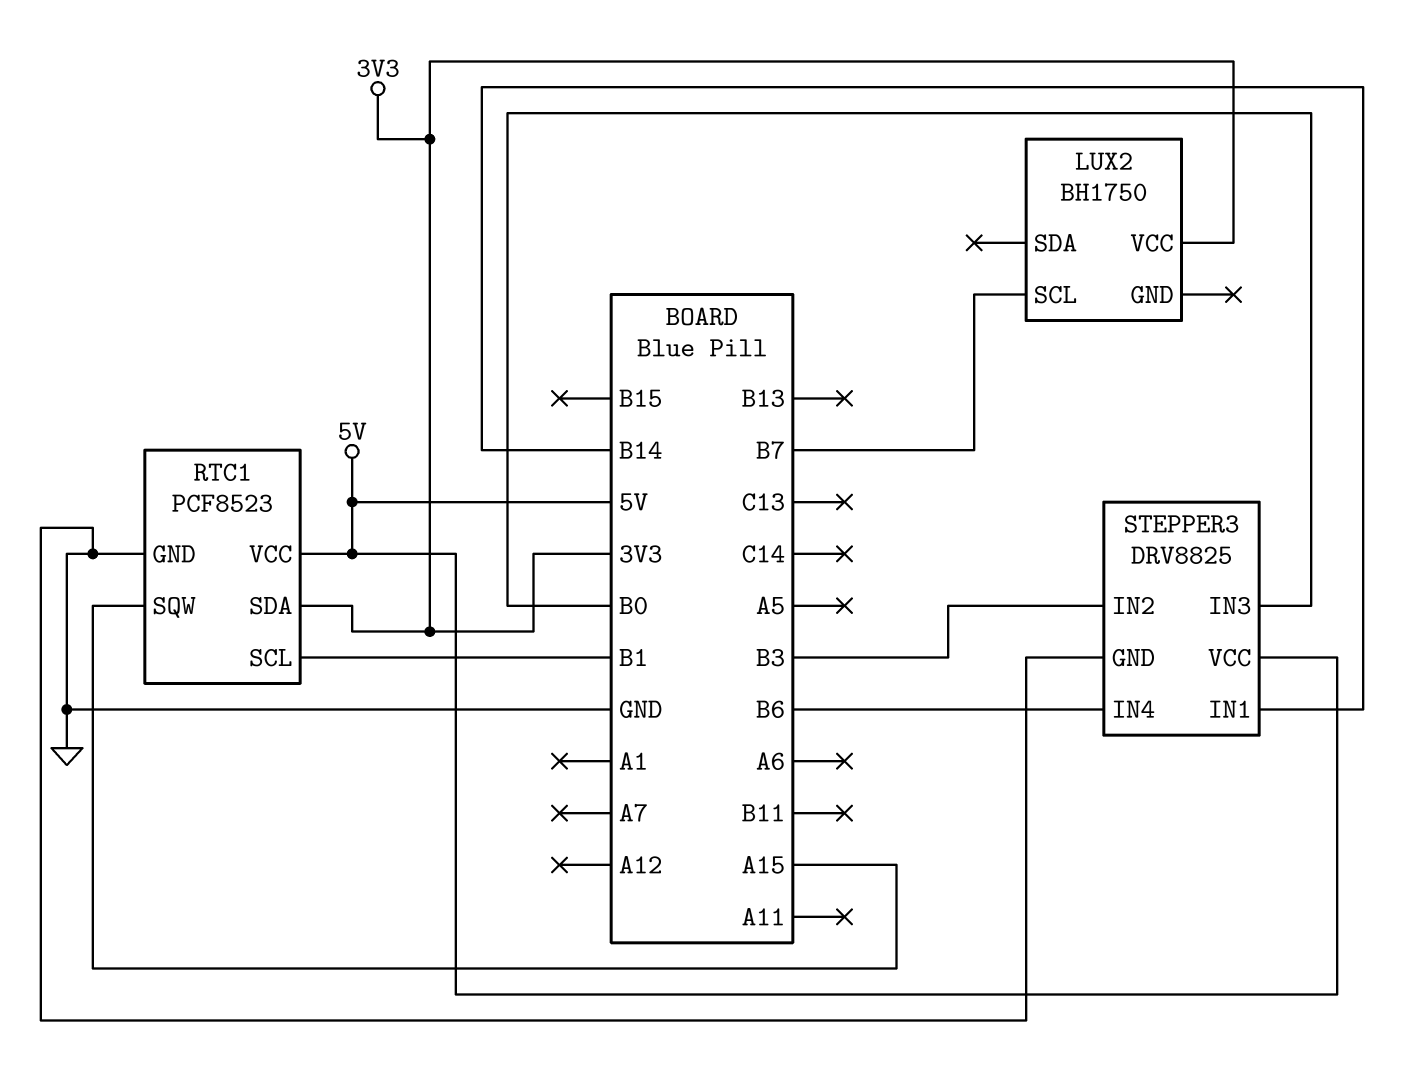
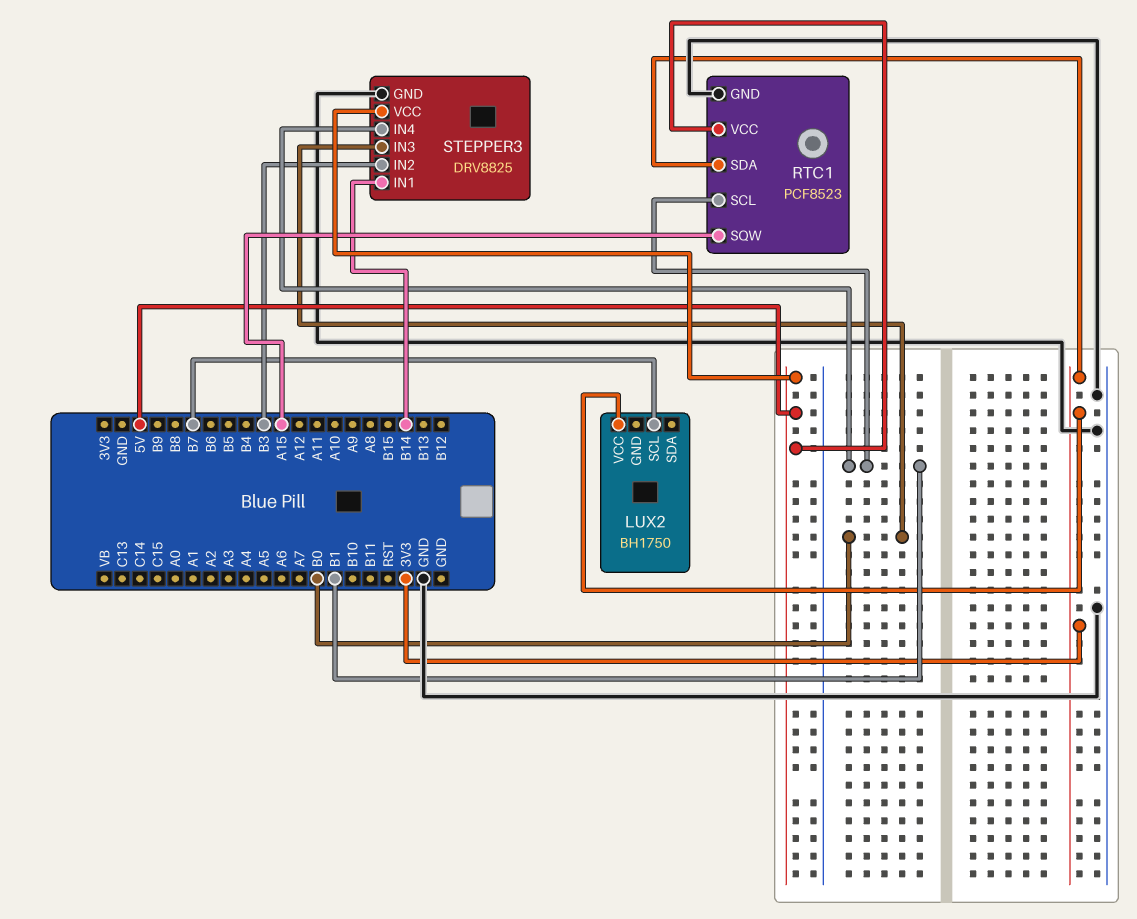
STEPPER3 pin IN4: B6 -> B1

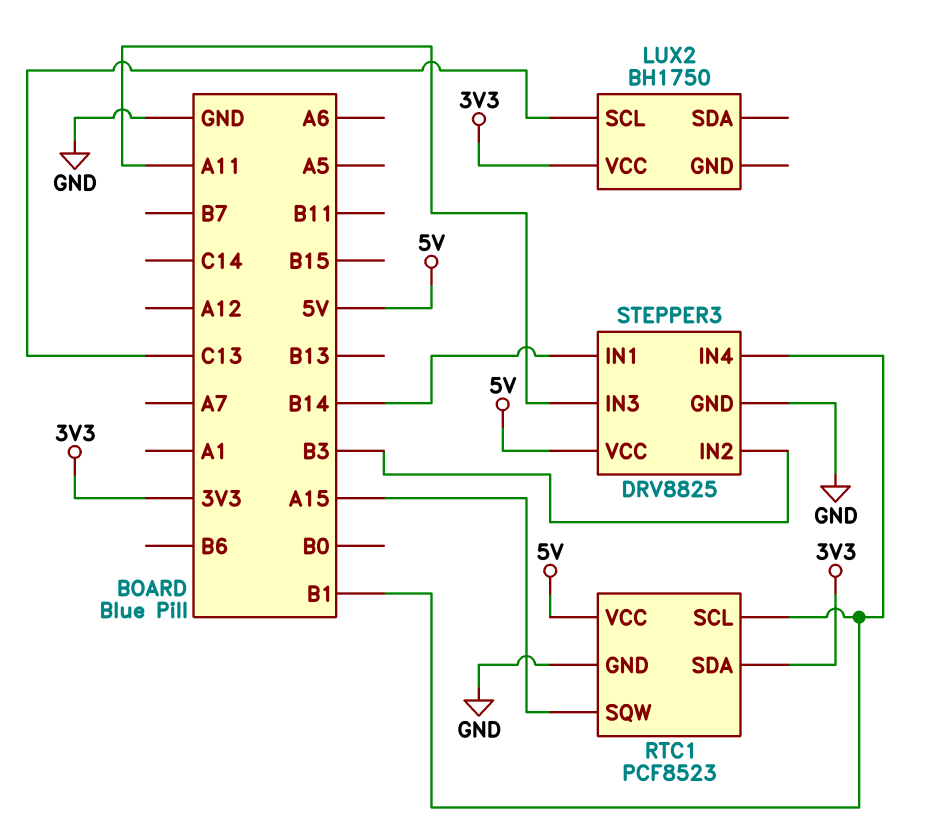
LUX2 pin SCL: B7 -> C13
STEPPER3 pin IN3: B0 -> A11

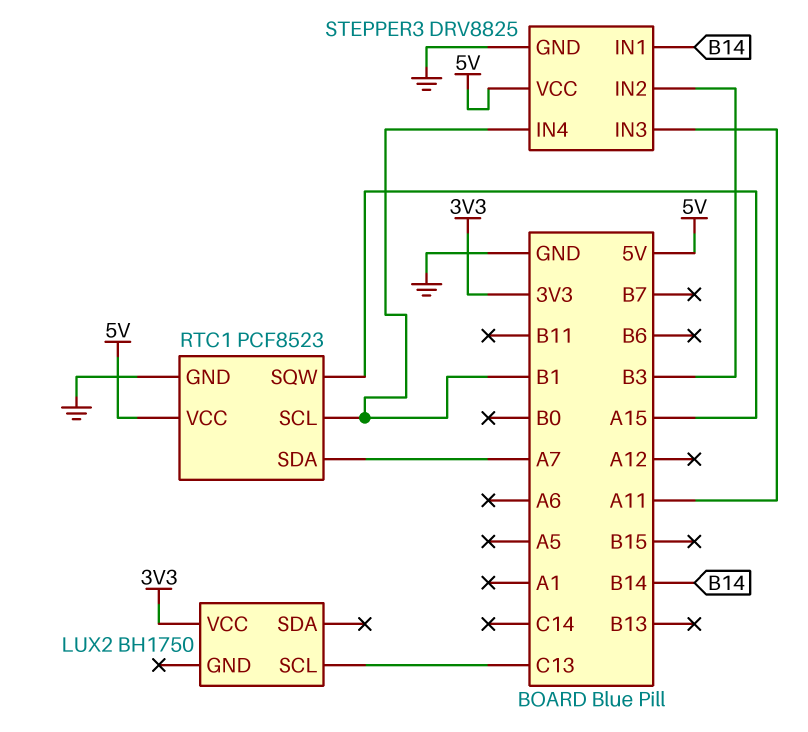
RTC1 pin SDA: 3V3 -> A7

